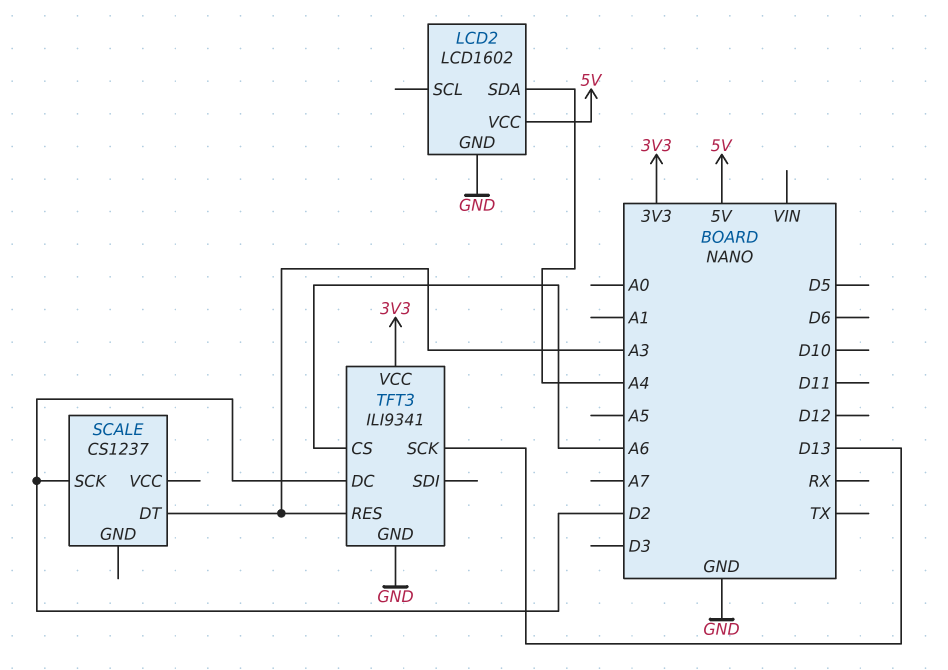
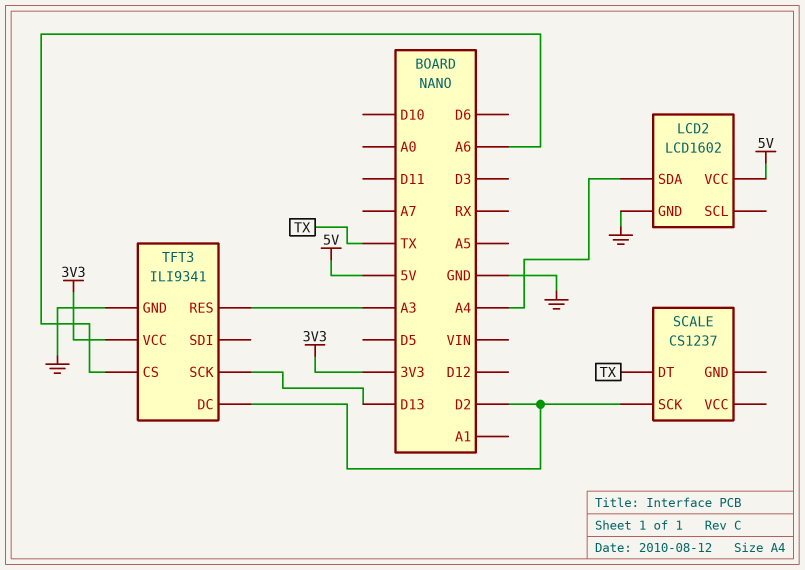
SCALE pin DT: A3 -> TX

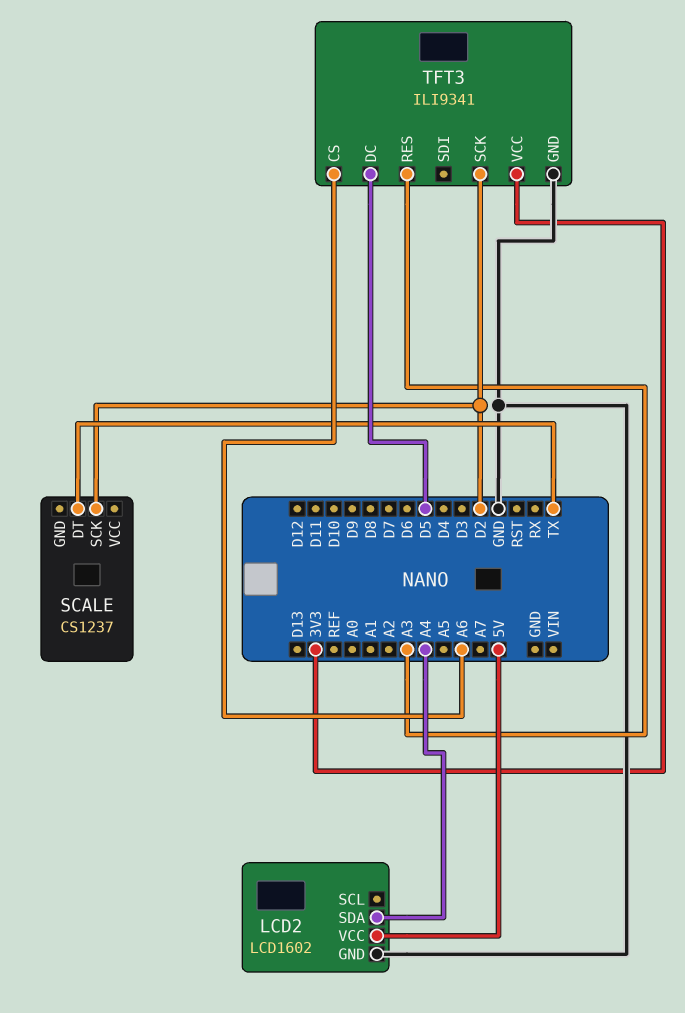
TFT3 pin DC: D2 -> D5
TFT3 pin SCK: D13 -> D2

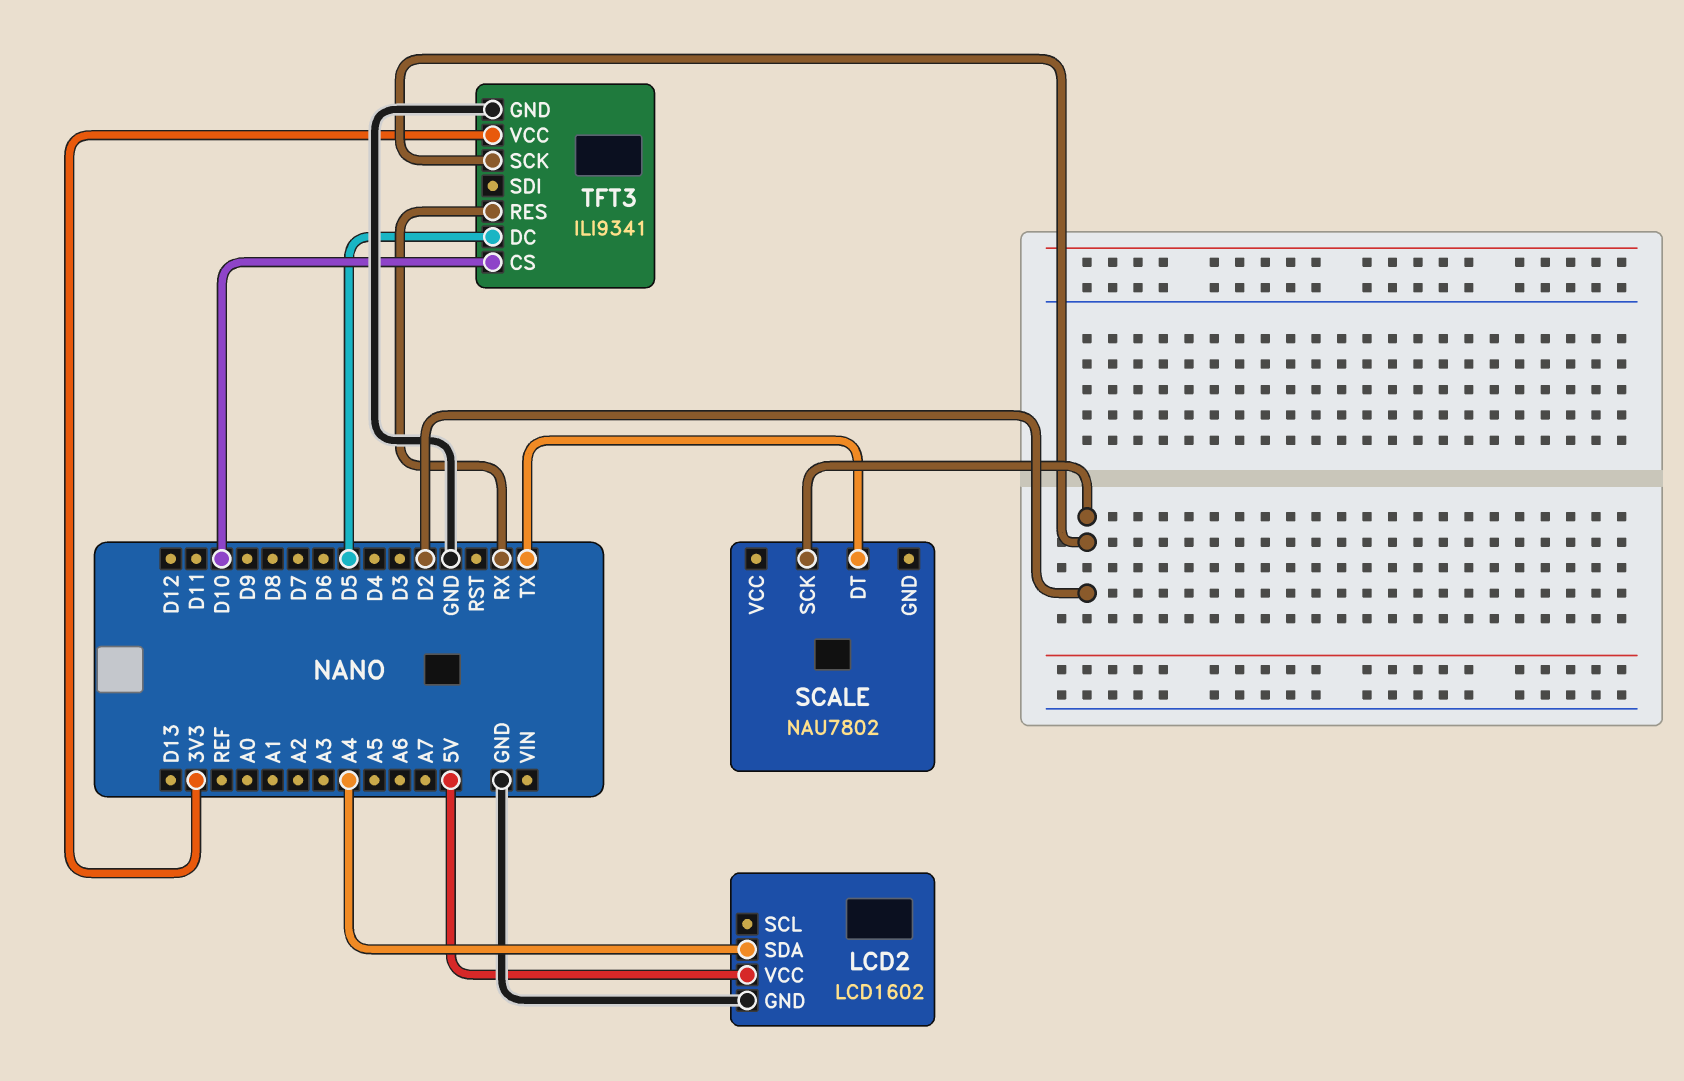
SCALE: CS1237 -> NAU7802
TFT3 pin CS: A6 -> D10
TFT3 pin RES: A3 -> RX

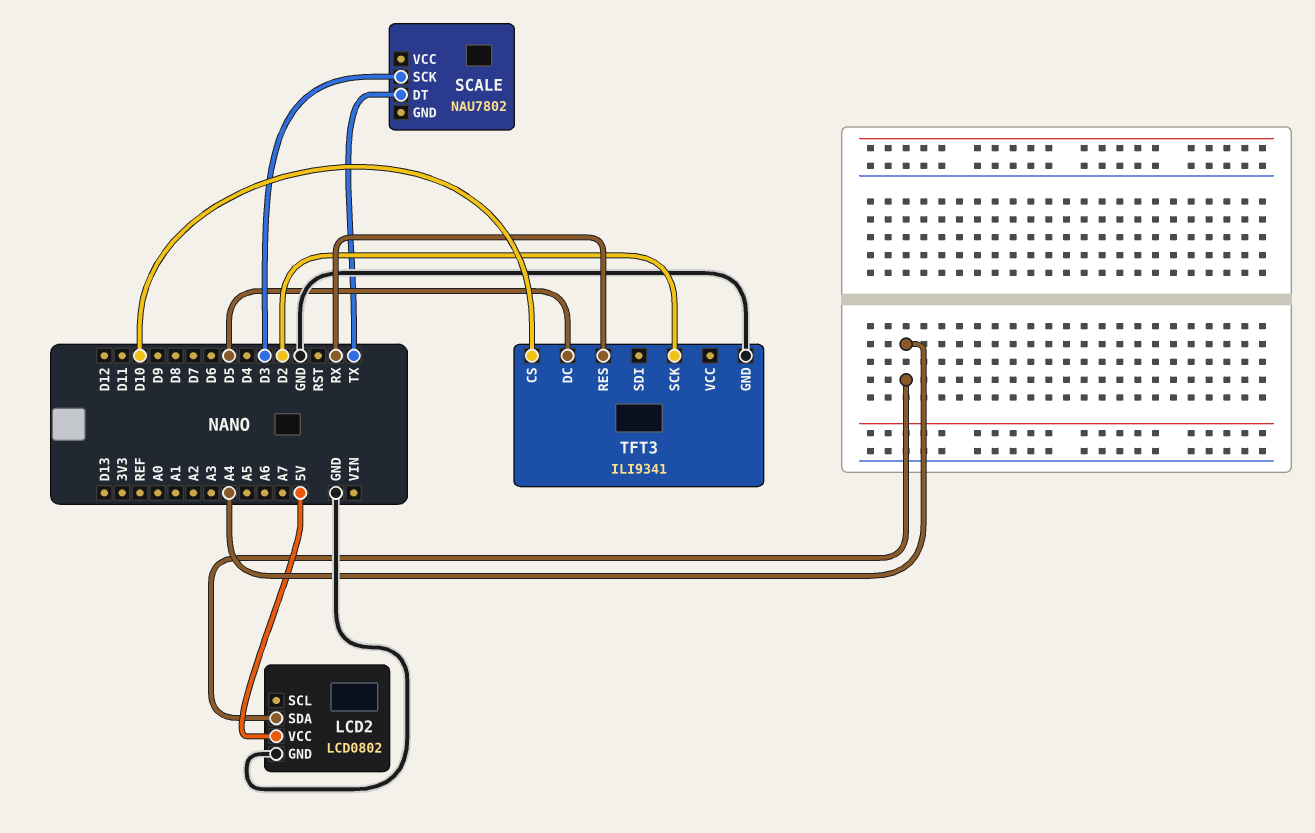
LCD2: LCD1602 -> LCD0802
SCALE pin SCK: D2 -> D3
TFT3 pin VCC: 3V3 -> none

